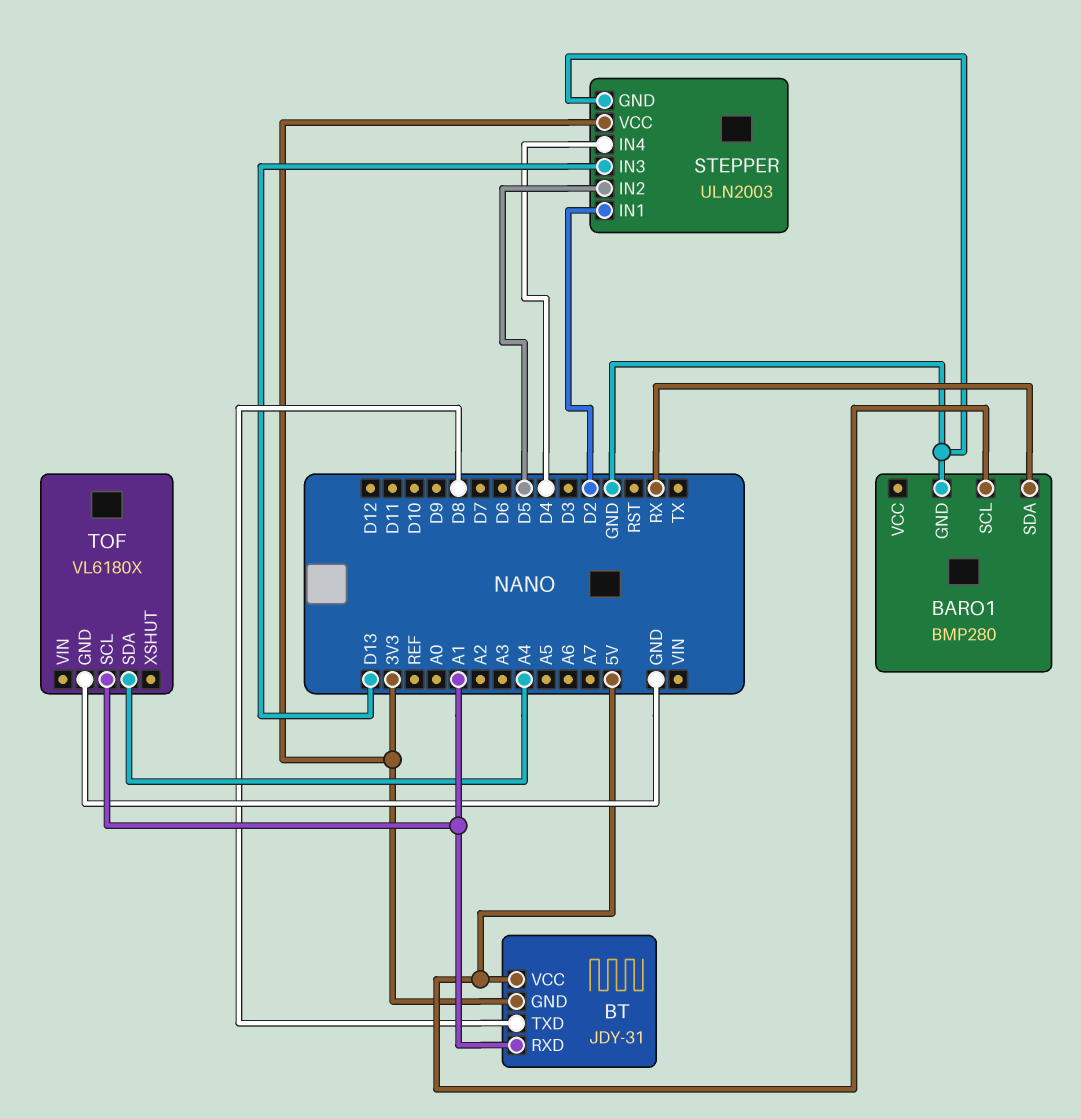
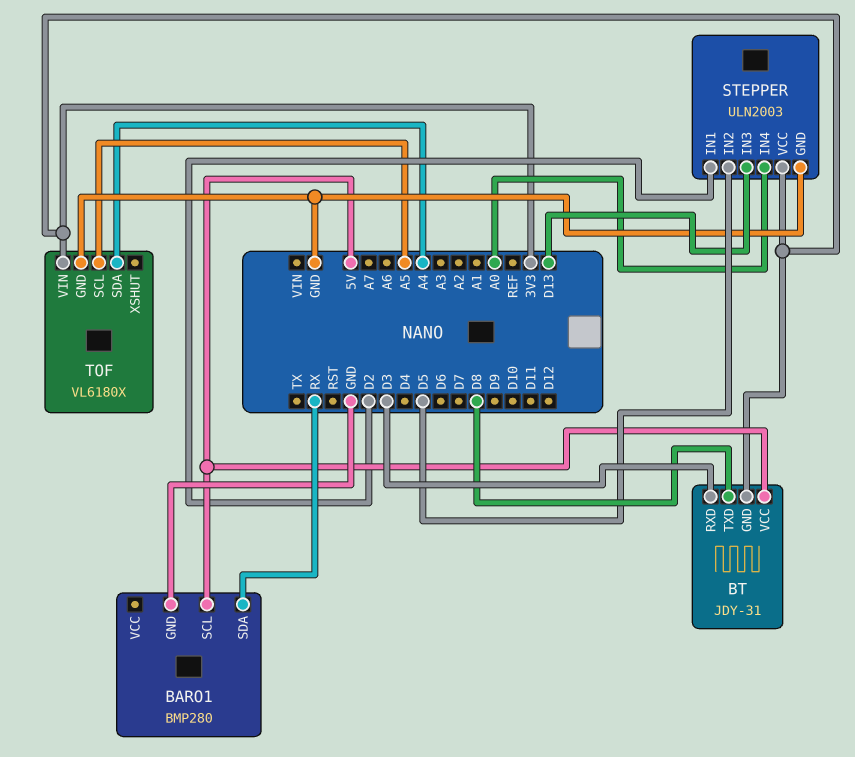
BT pin RXD: A1 -> D3
STEPPER pin IN4: D4 -> A0
TOF pin SCL: A1 -> A5
TOF pin VIN: none -> 3V3

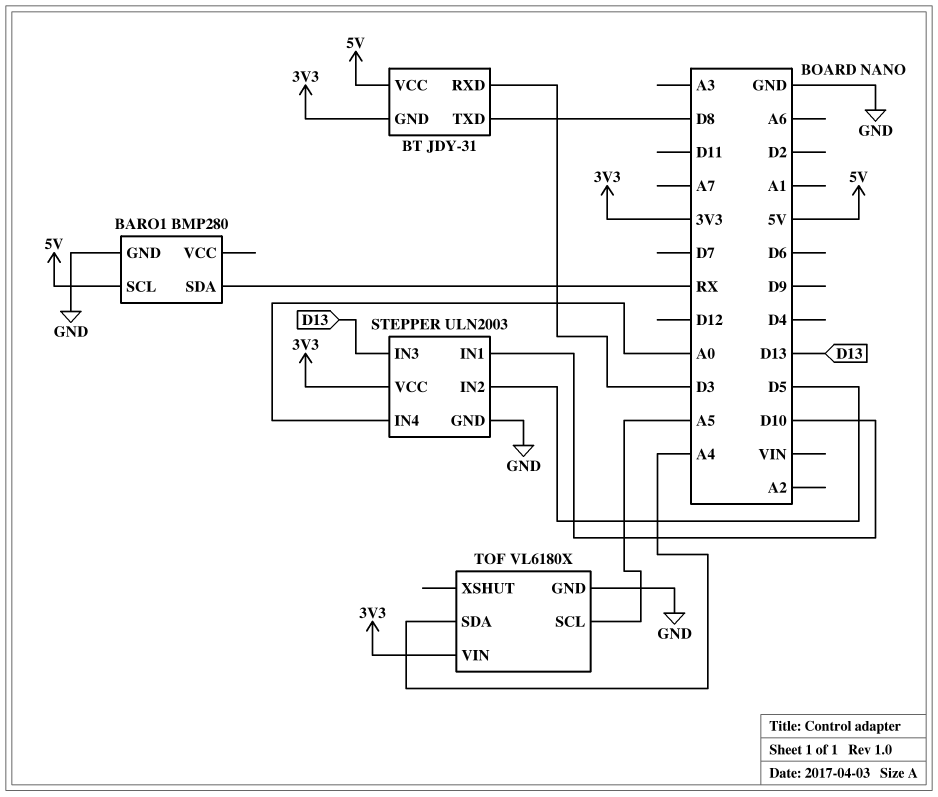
STEPPER pin IN1: D2 -> D10

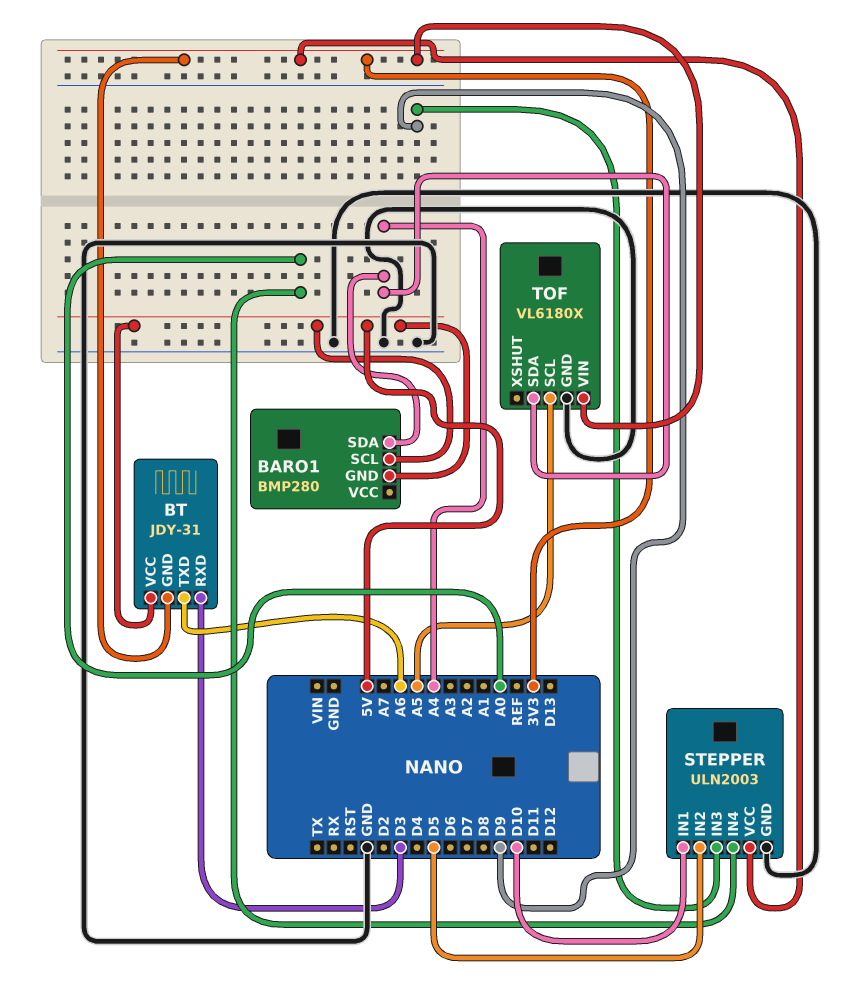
BARO1 pin GND: GND -> 5V
BARO1 pin SDA: RX -> A4
BT pin TXD: D8 -> A6
STEPPER pin IN3: D13 -> D9

